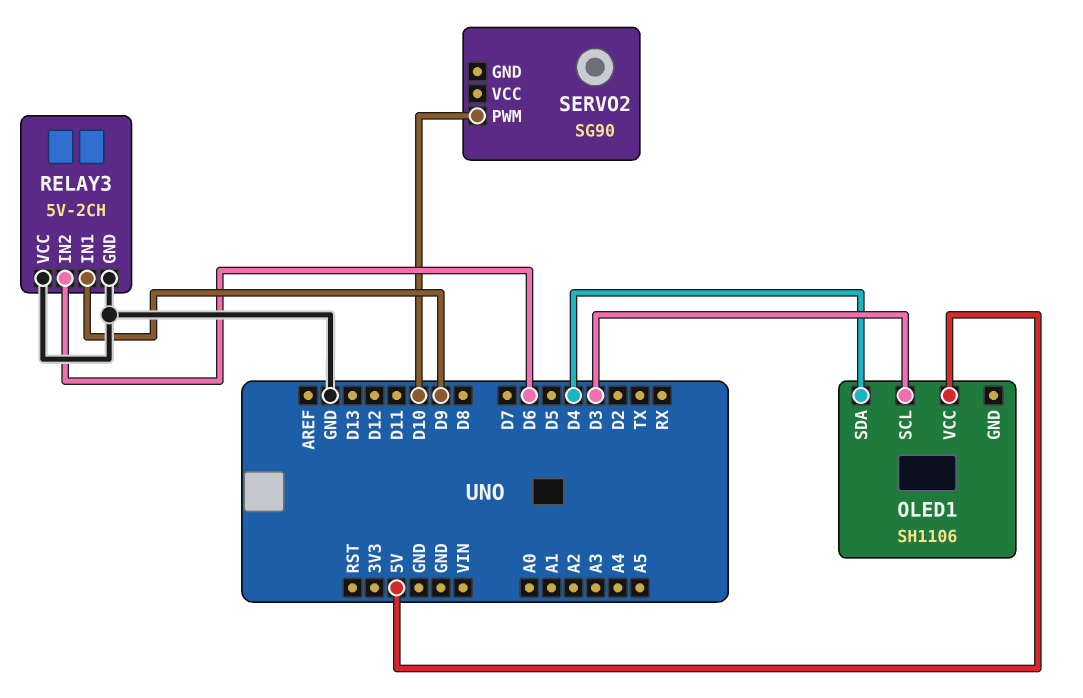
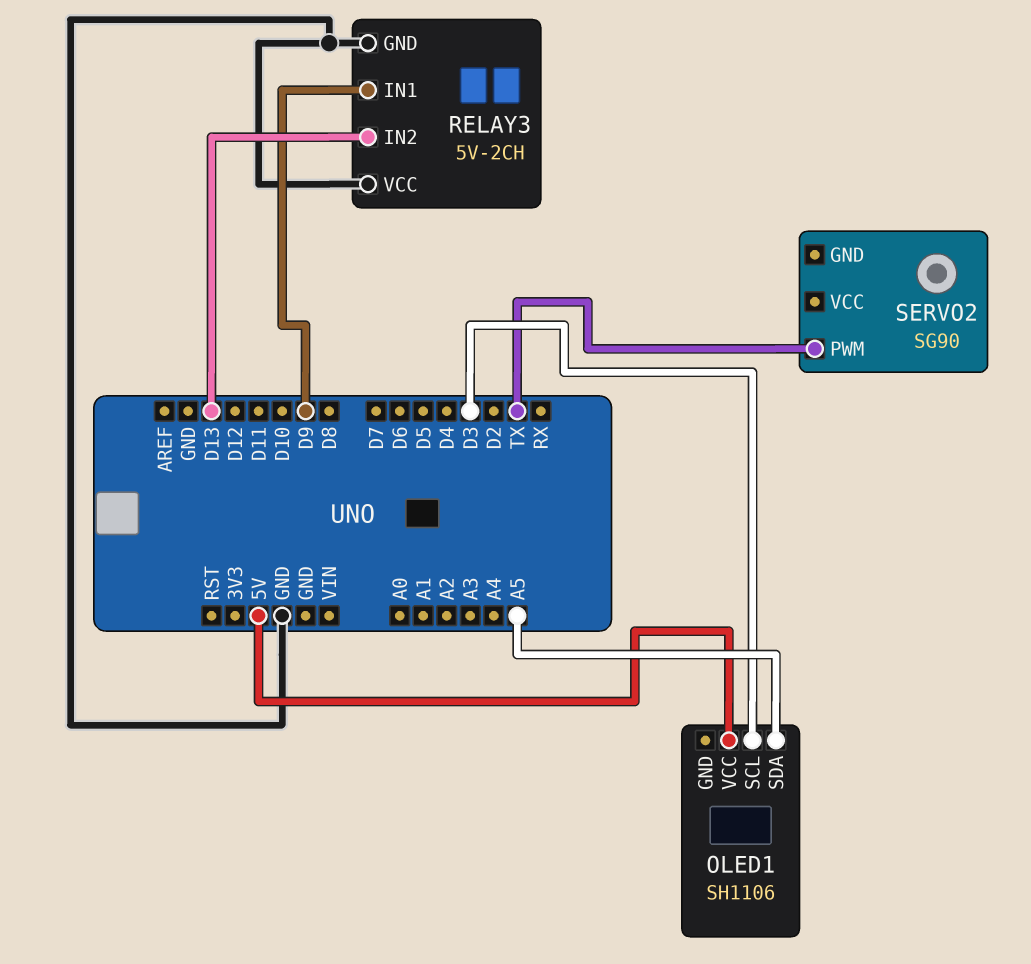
OLED1 pin SDA: D4 -> A5
RELAY3 pin IN2: D6 -> D13
SERVO2 pin PWM: D10 -> TX

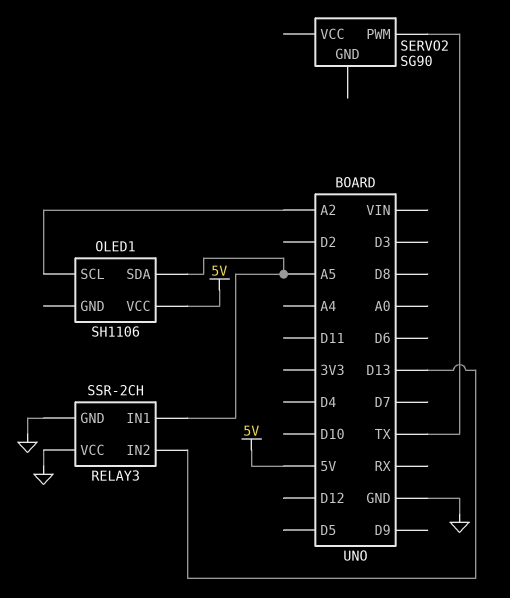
OLED1 pin SCL: D3 -> A2
RELAY3: 5V-2CH -> SSR-2CH
RELAY3 pin IN1: D9 -> A5

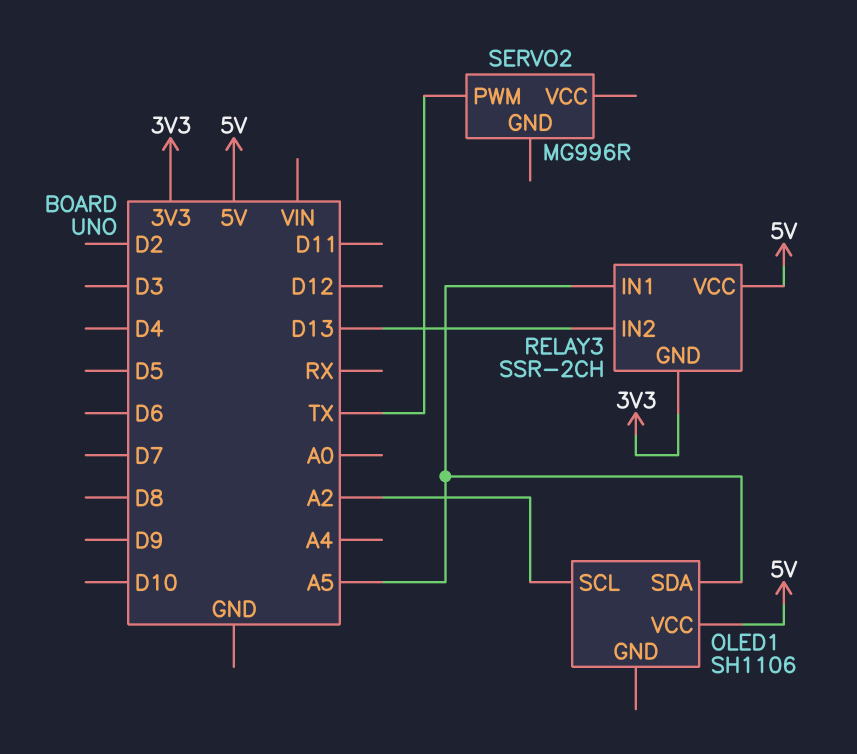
RELAY3 pin GND: GND -> 3V3
RELAY3 pin VCC: GND -> 5V
SERVO2: SG90 -> MG996R

